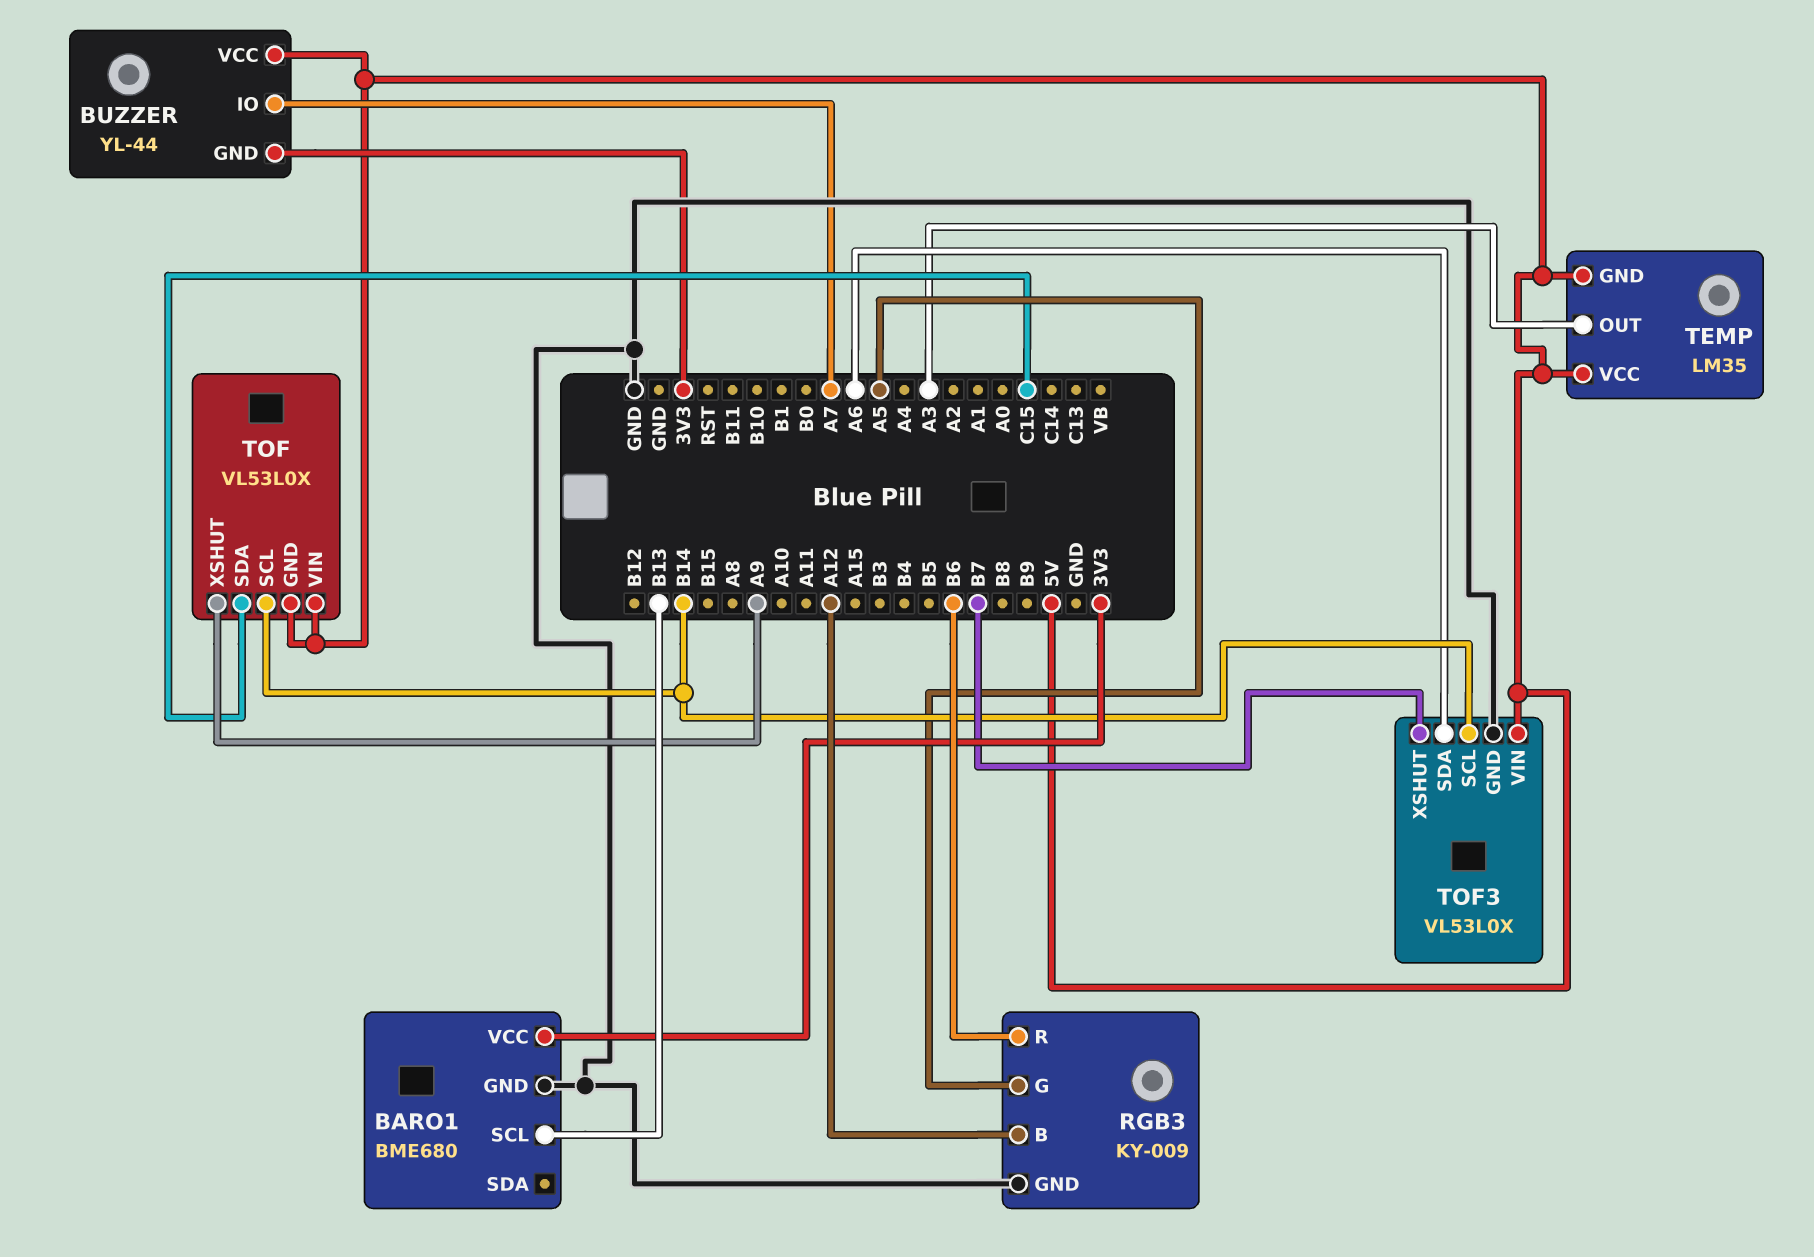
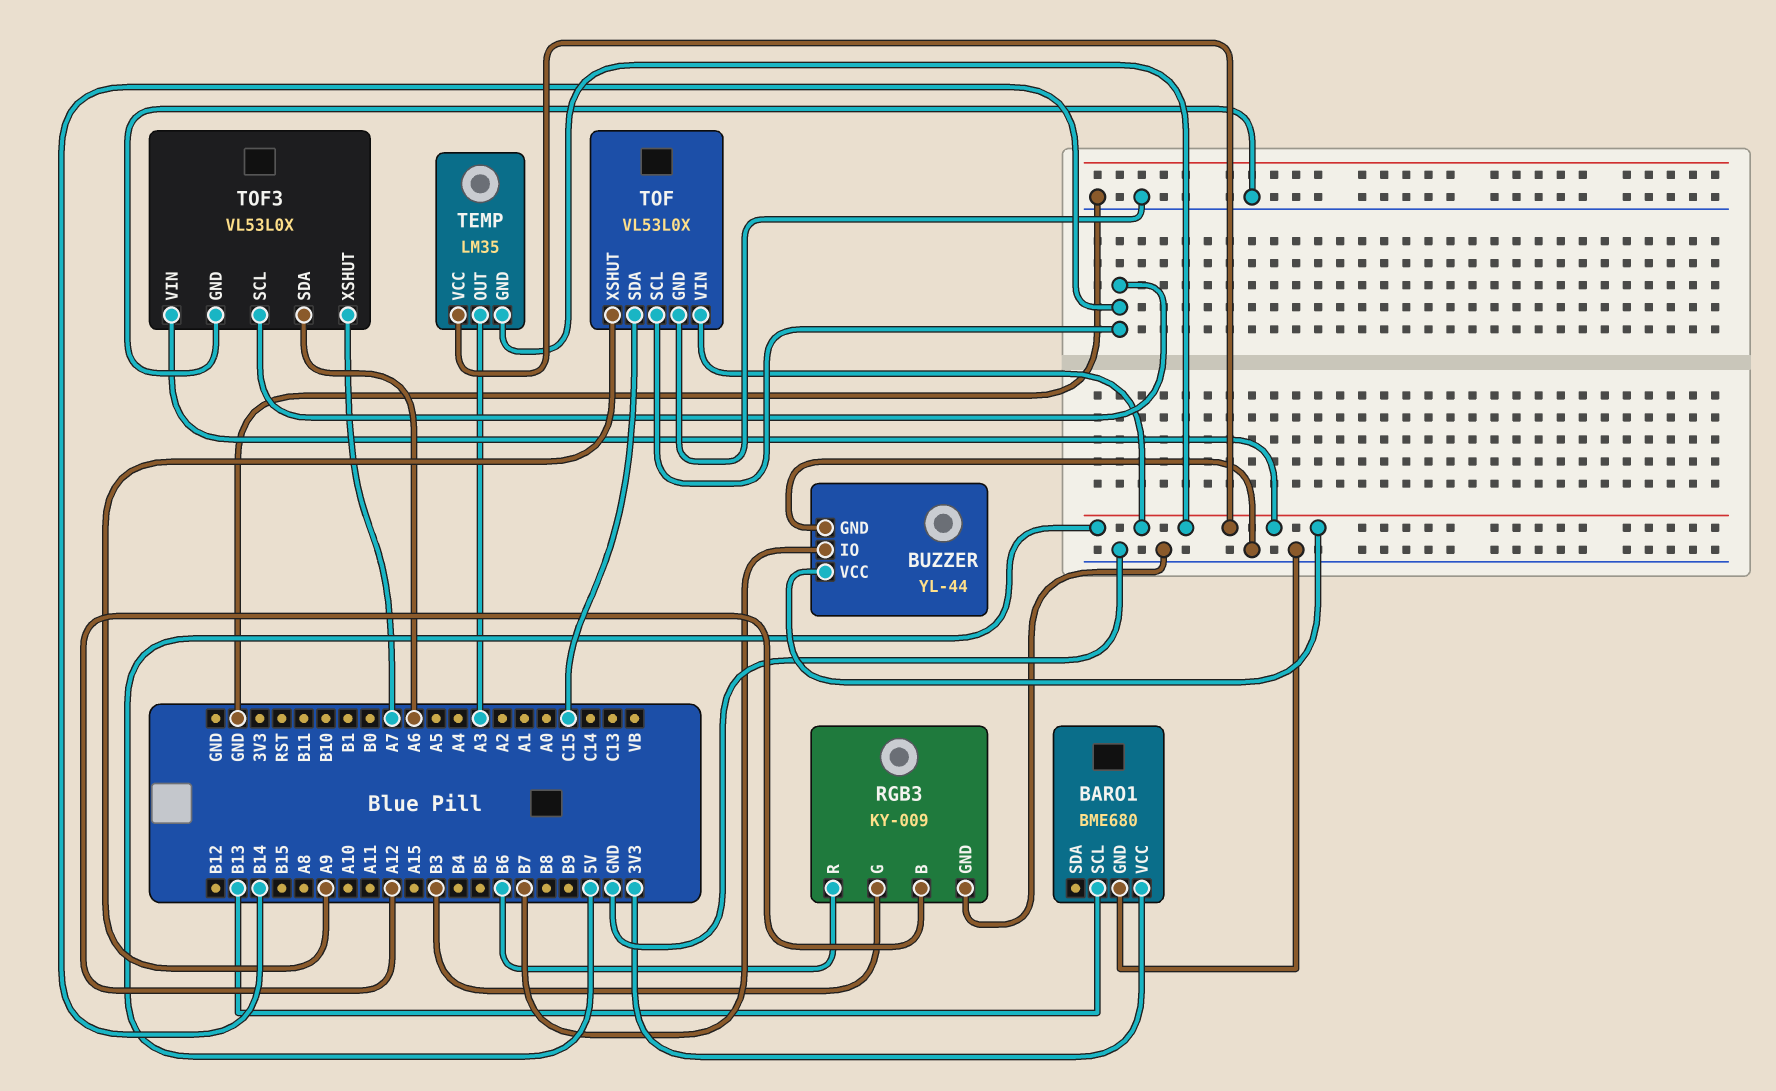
BUZZER pin GND: 3V3 -> GND
BUZZER pin IO: A7 -> B7
RGB3 pin G: A5 -> B3
TOF pin GND: 5V -> GND
TOF3 pin XSHUT: B7 -> A7

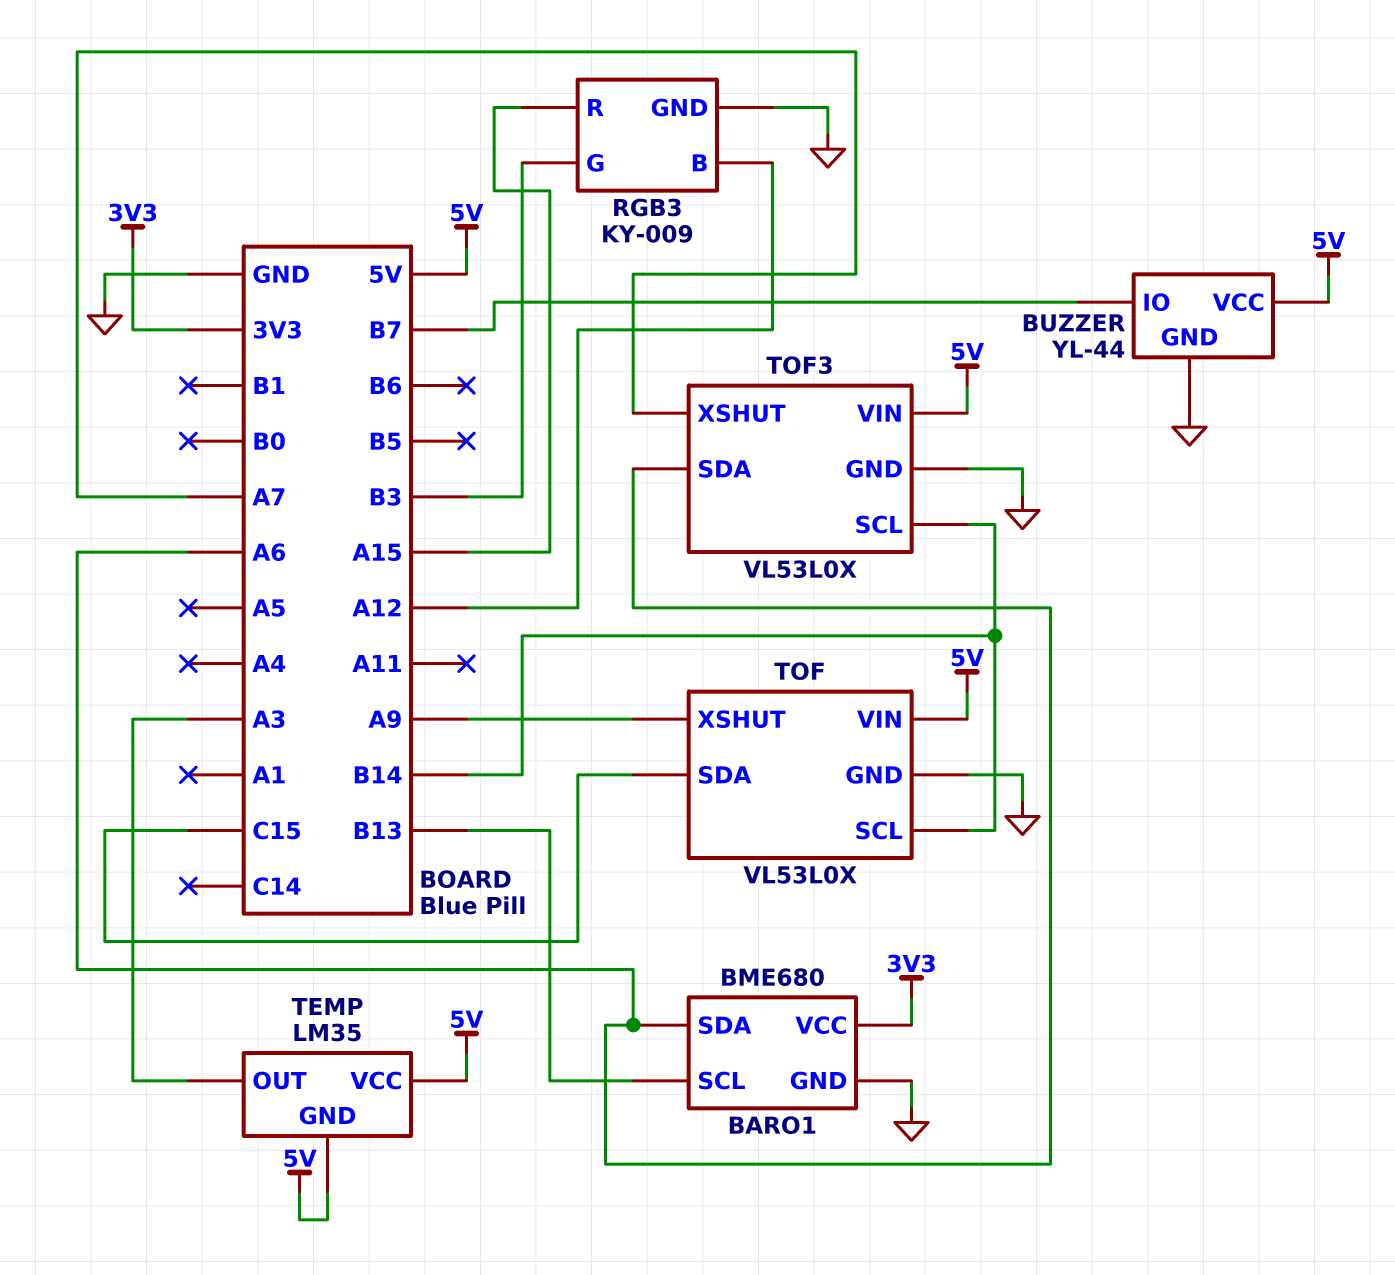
BARO1 pin SDA: none -> A6
RGB3 pin R: B6 -> A15

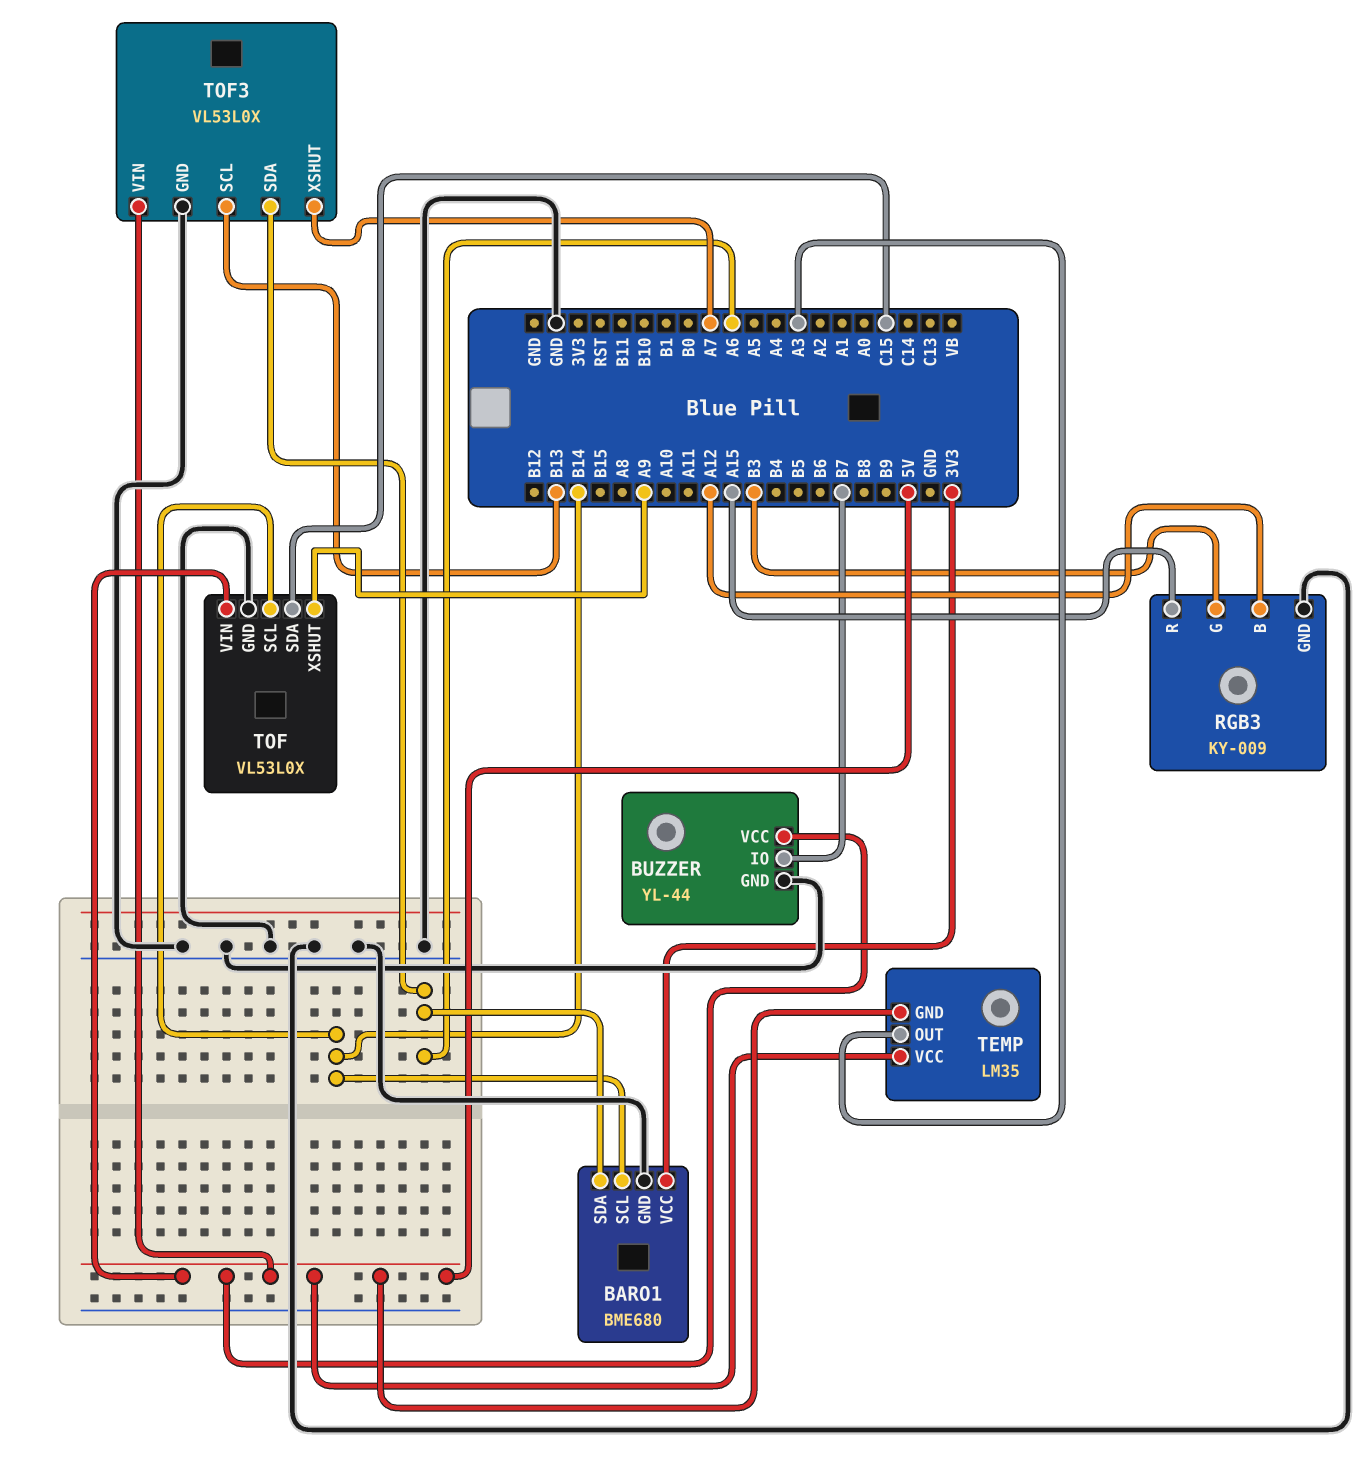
BARO1 pin SCL: B13 -> B14
TOF3 pin SCL: B14 -> B13

